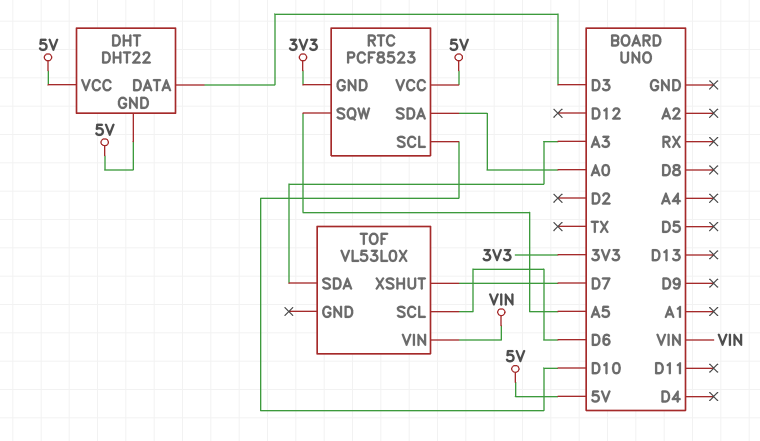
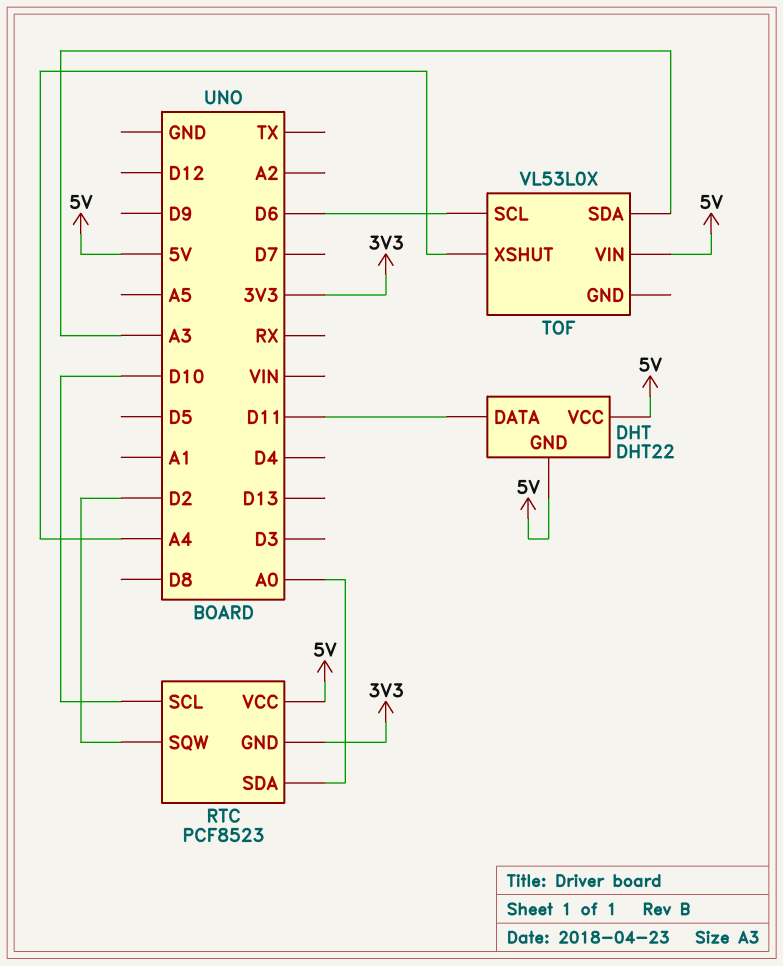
DHT pin DATA: D3 -> D11
RTC pin SQW: A5 -> D2
TOF pin VIN: VIN -> 5V
TOF pin XSHUT: D7 -> A4

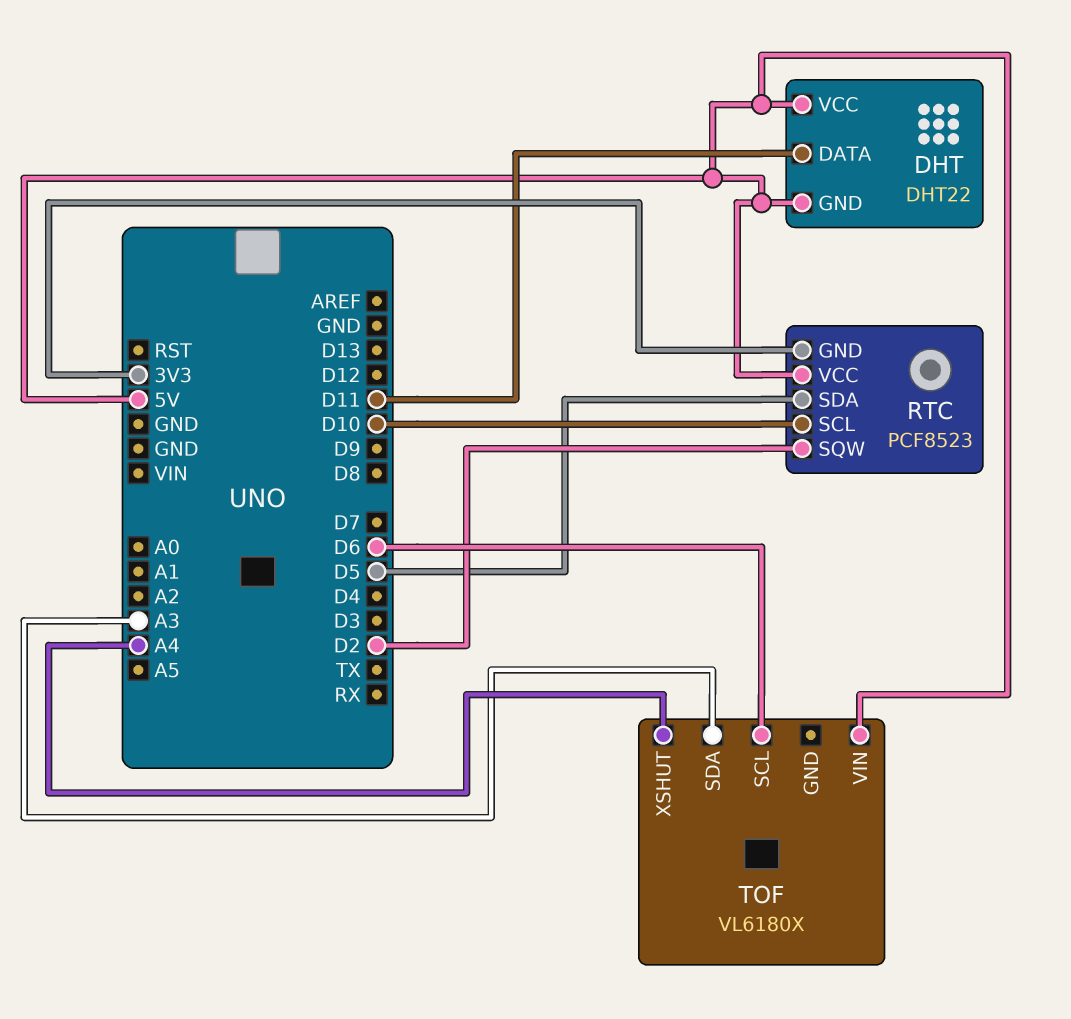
RTC pin SDA: A0 -> D5
TOF: VL53L0X -> VL6180X

